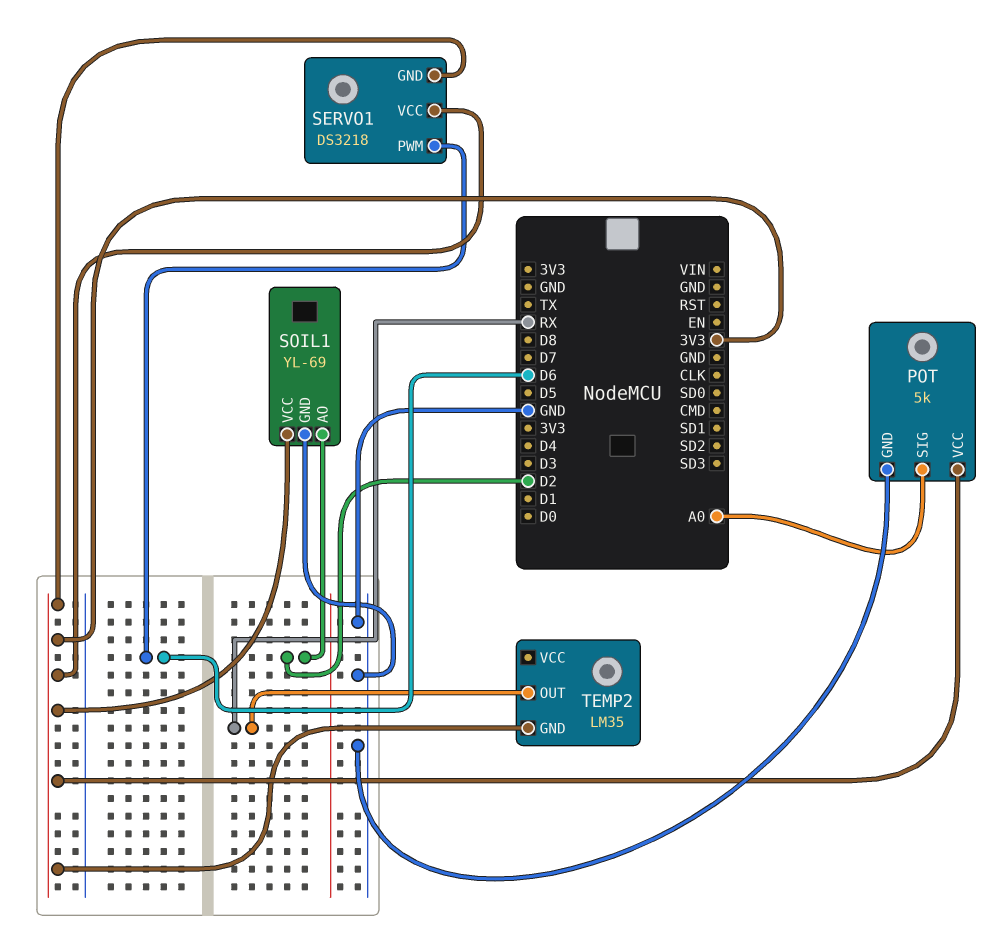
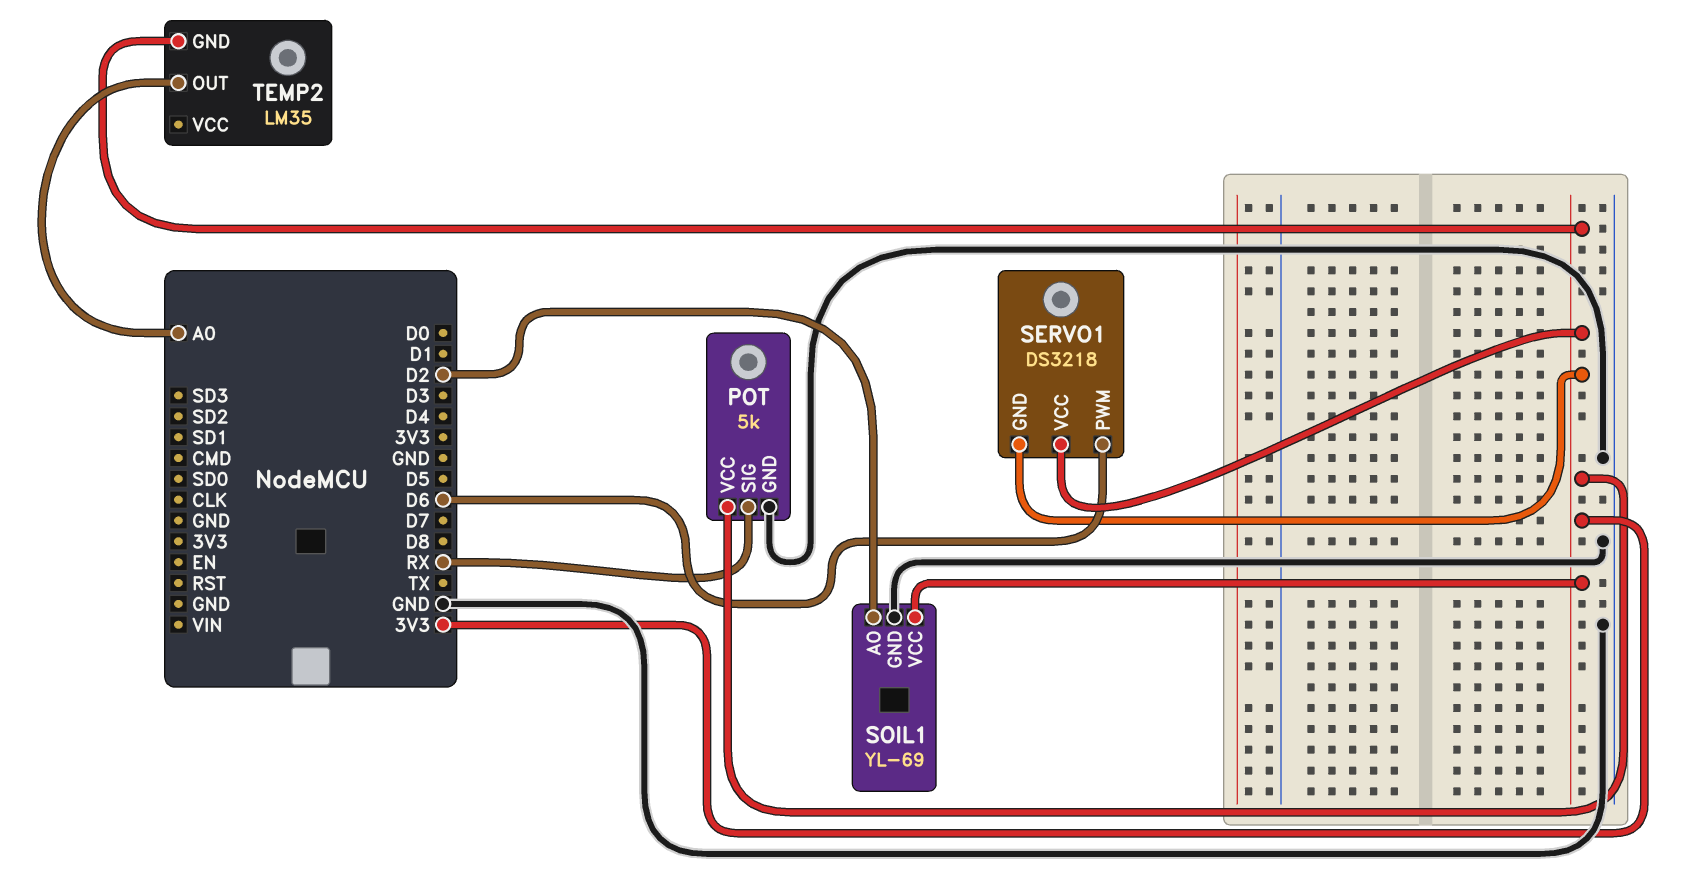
POT pin SIG: A0 -> RX
TEMP2 pin OUT: RX -> A0

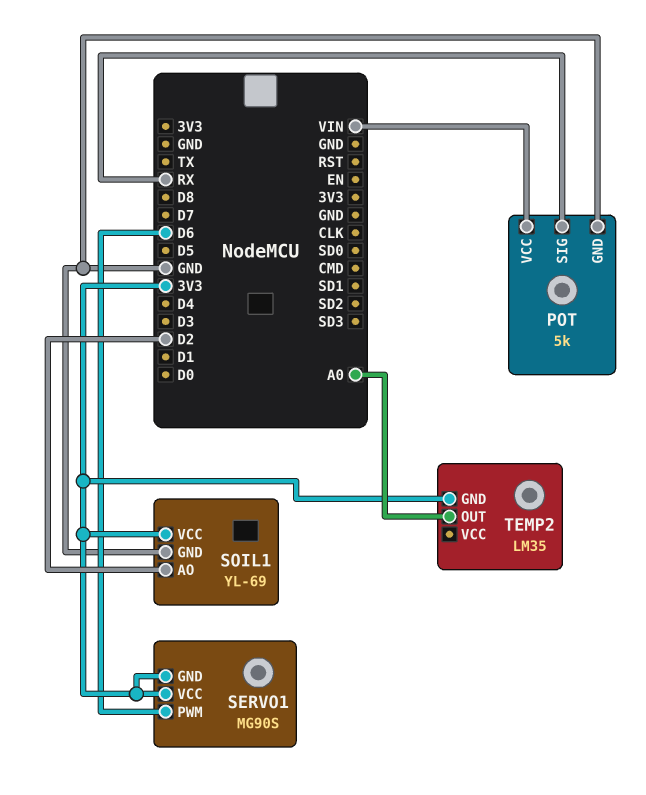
POT pin VCC: 3V3 -> VIN
SERVO1: DS3218 -> MG90S

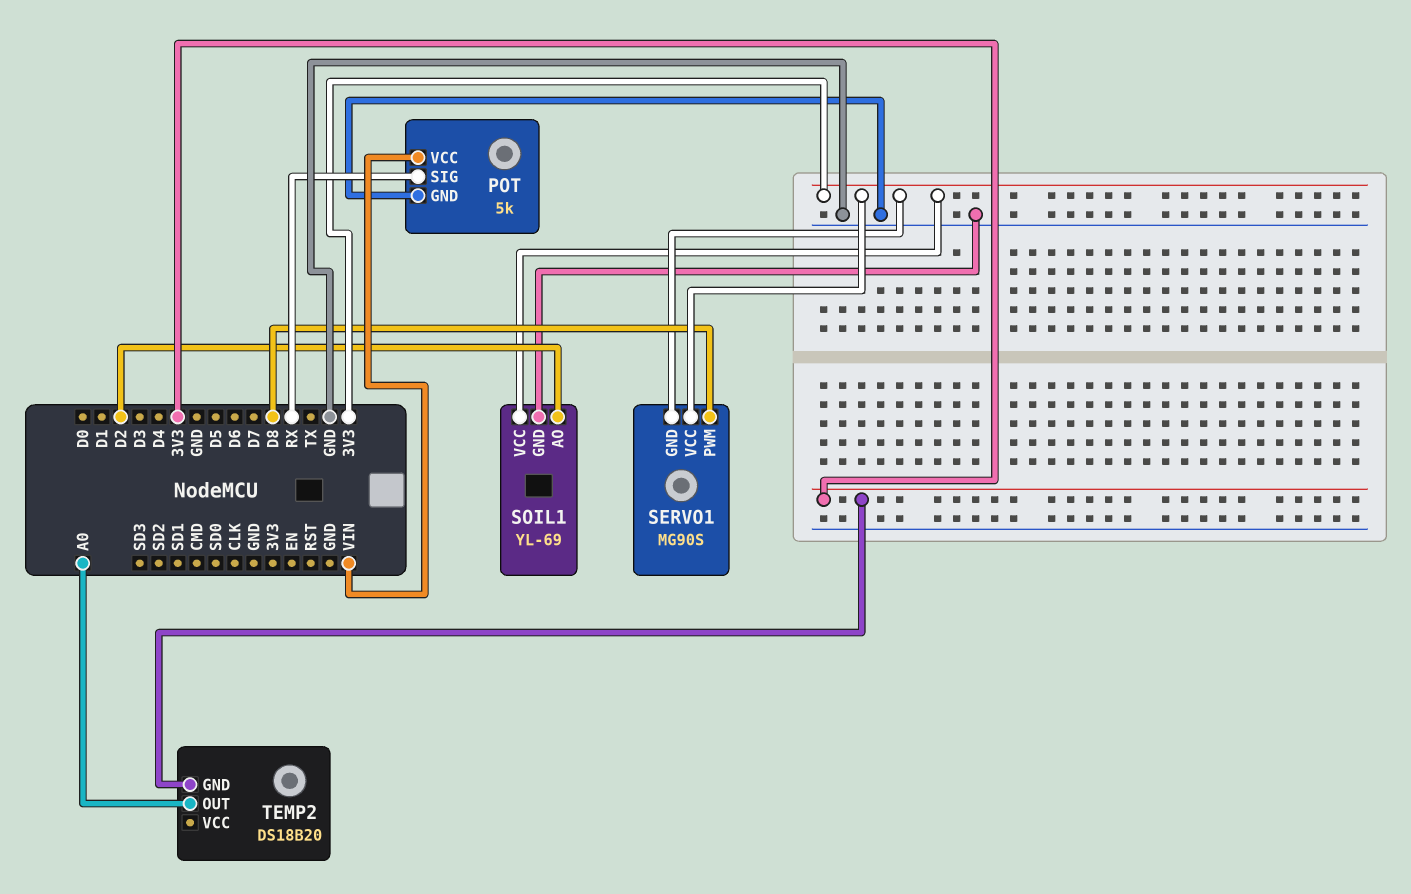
SERVO1 pin PWM: D6 -> D8
TEMP2: LM35 -> DS18B20

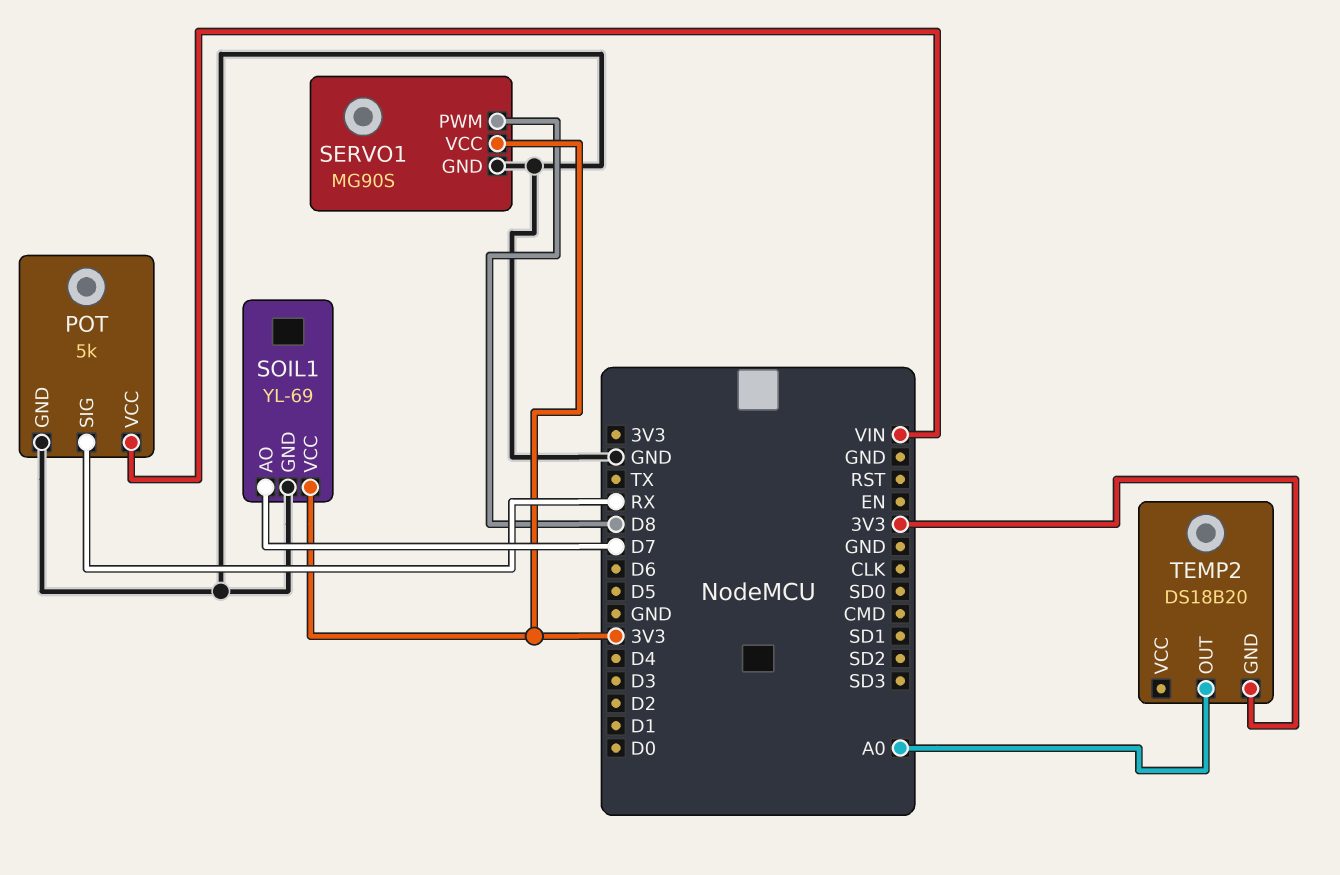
SERVO1 pin GND: 3V3 -> GND
SOIL1 pin AO: D2 -> D7

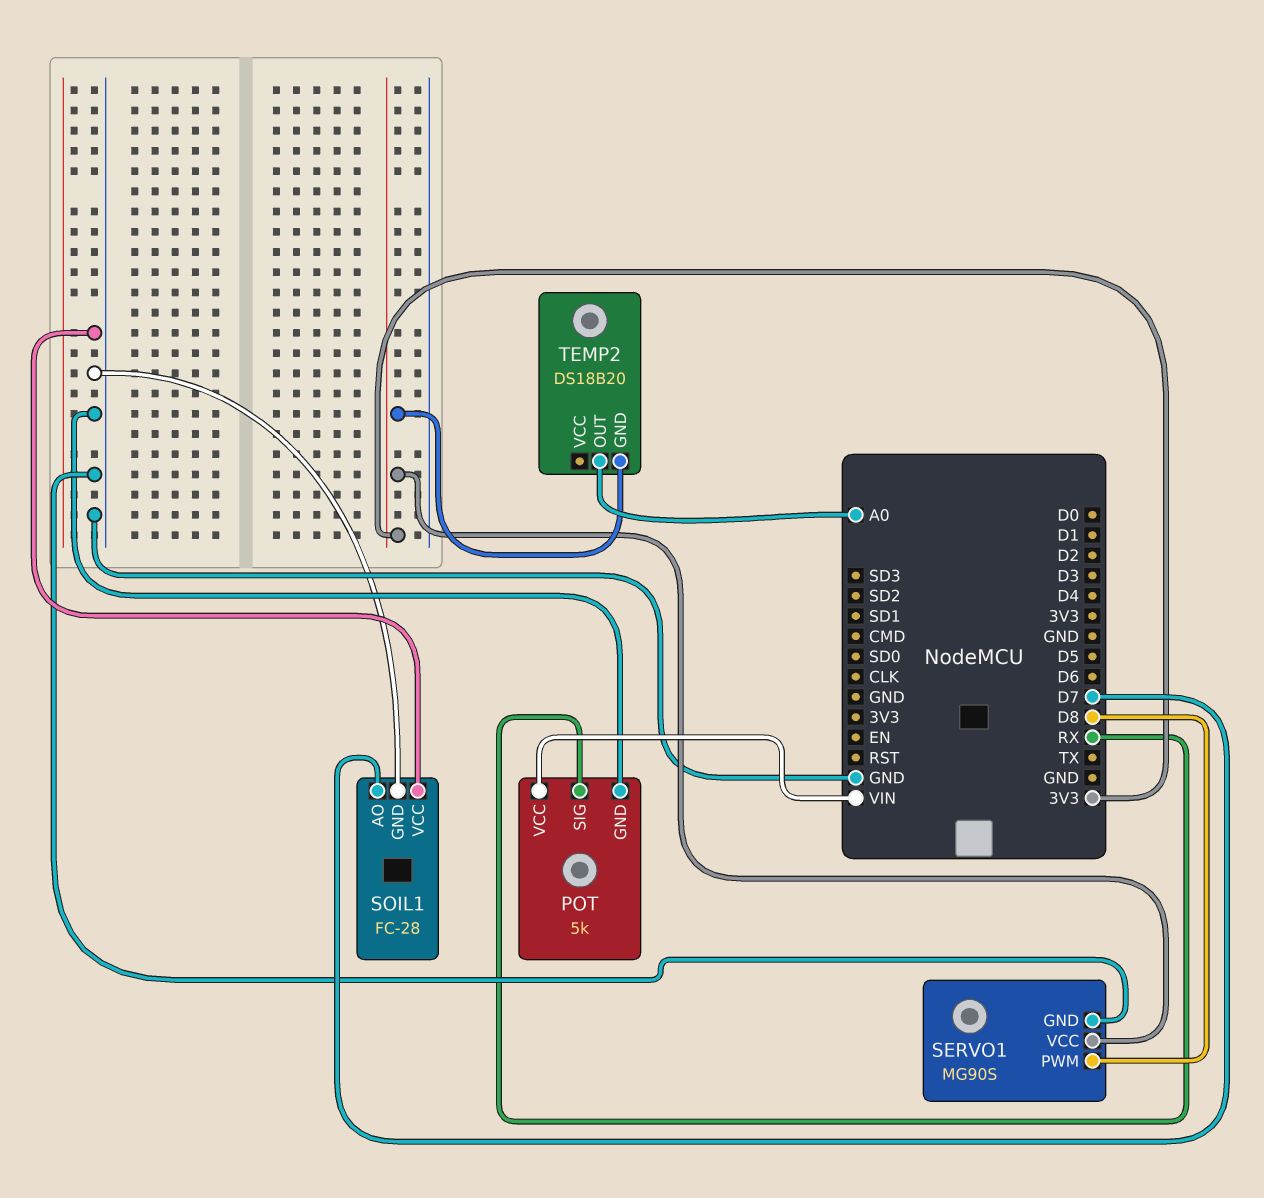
SOIL1: YL-69 -> FC-28
SOIL1 pin VCC: 3V3 -> GND

